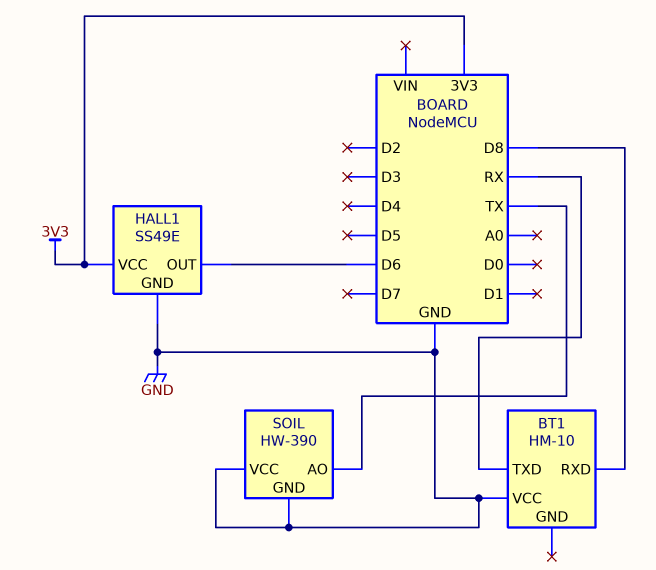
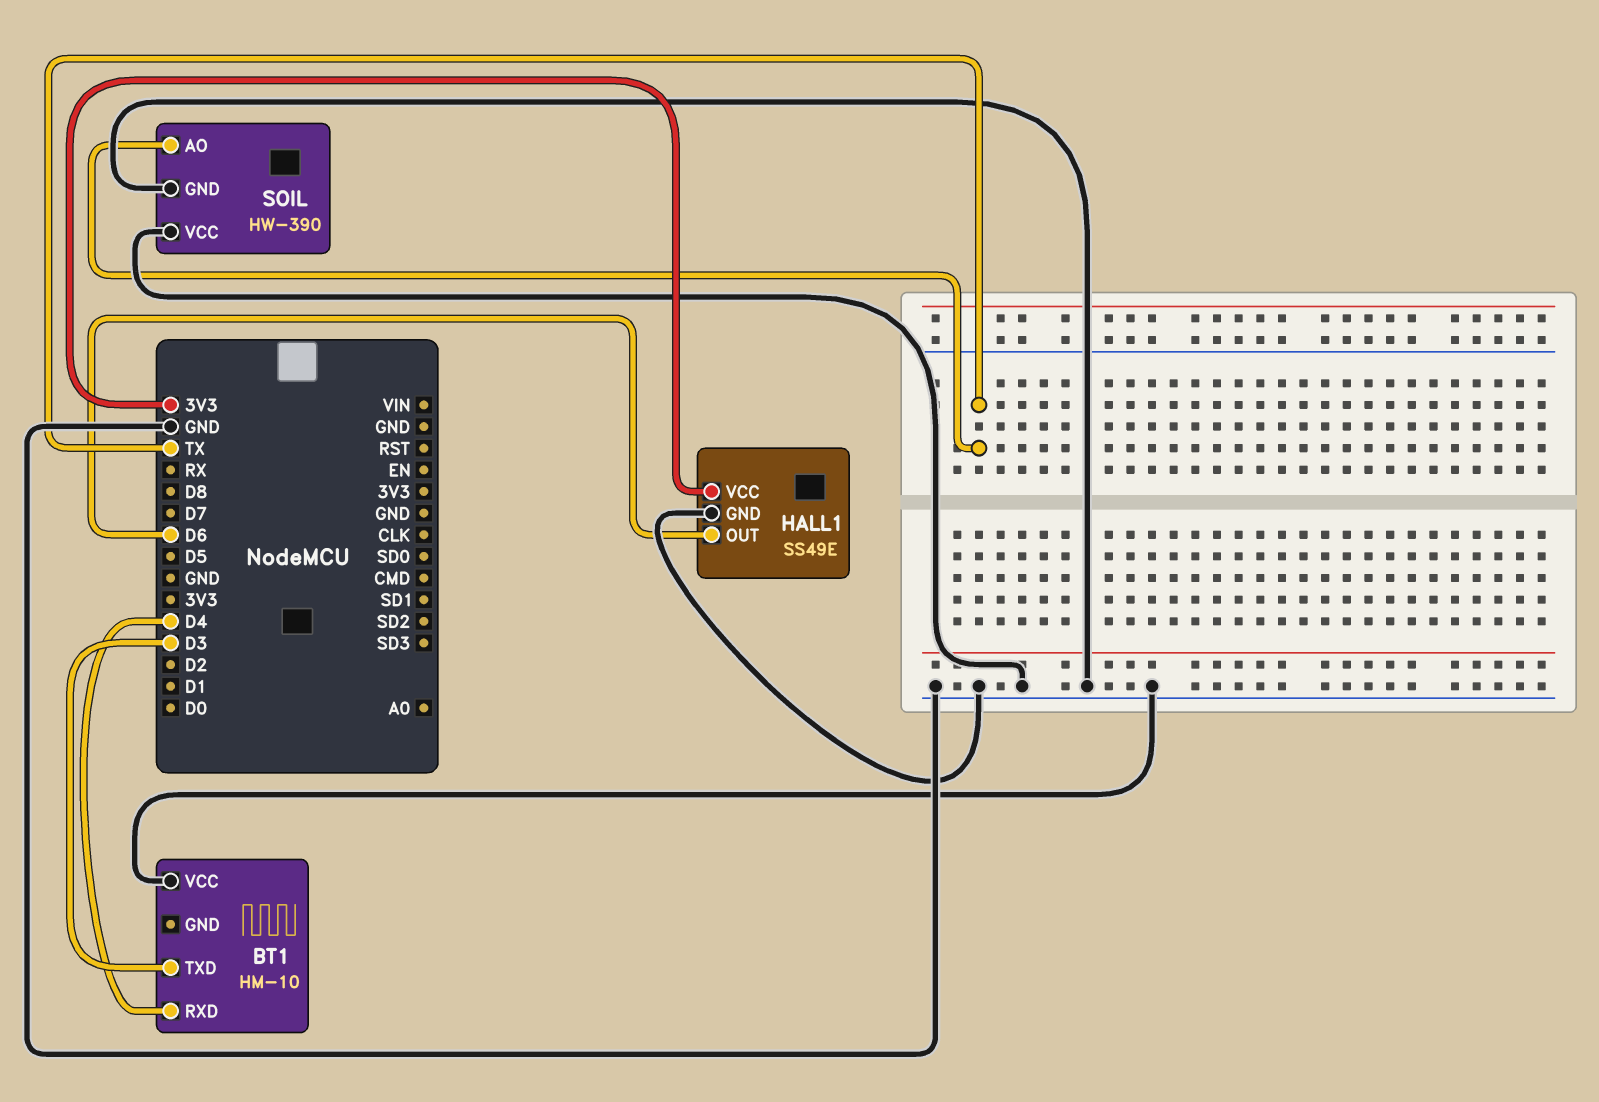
BT1 pin RXD: D8 -> D4
BT1 pin TXD: RX -> D3

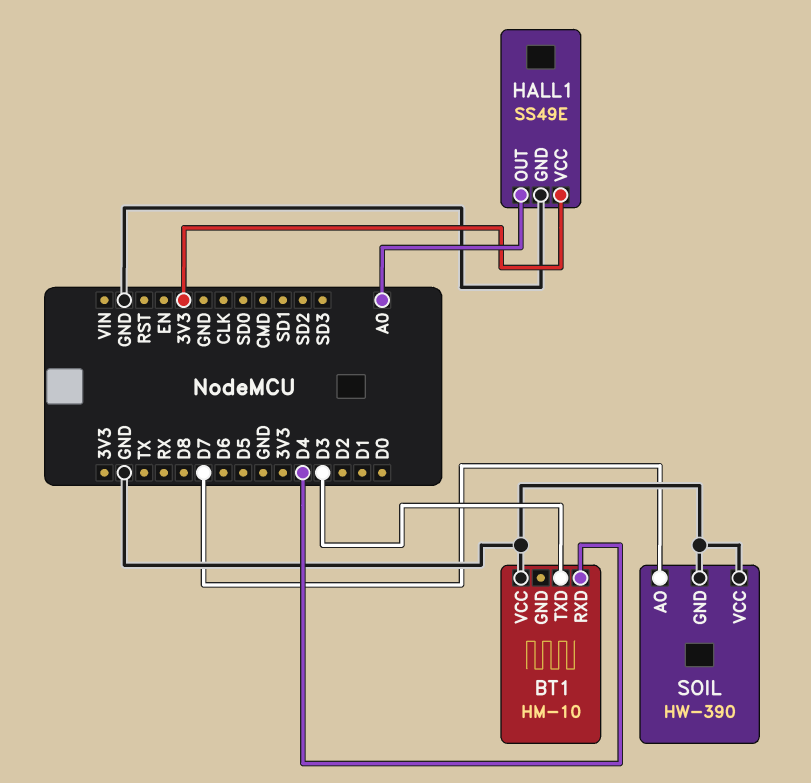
HALL1 pin OUT: D6 -> A0
SOIL pin AO: TX -> D7

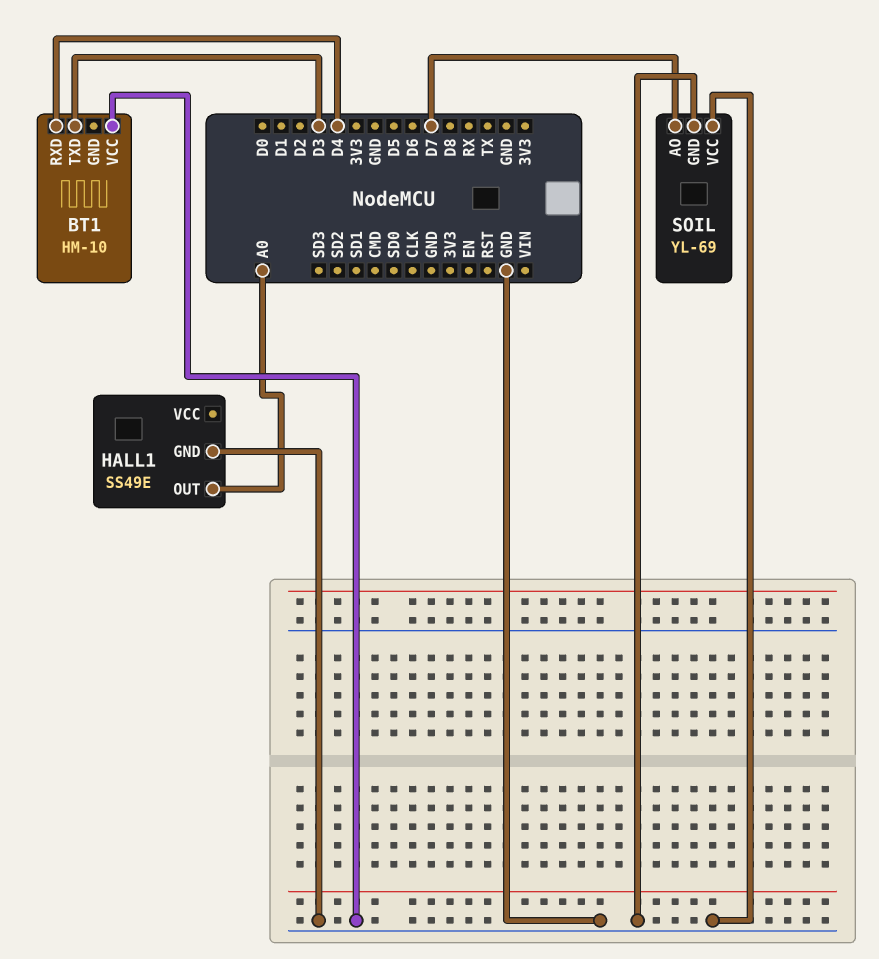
HALL1 pin VCC: 3V3 -> none
SOIL: HW-390 -> YL-69

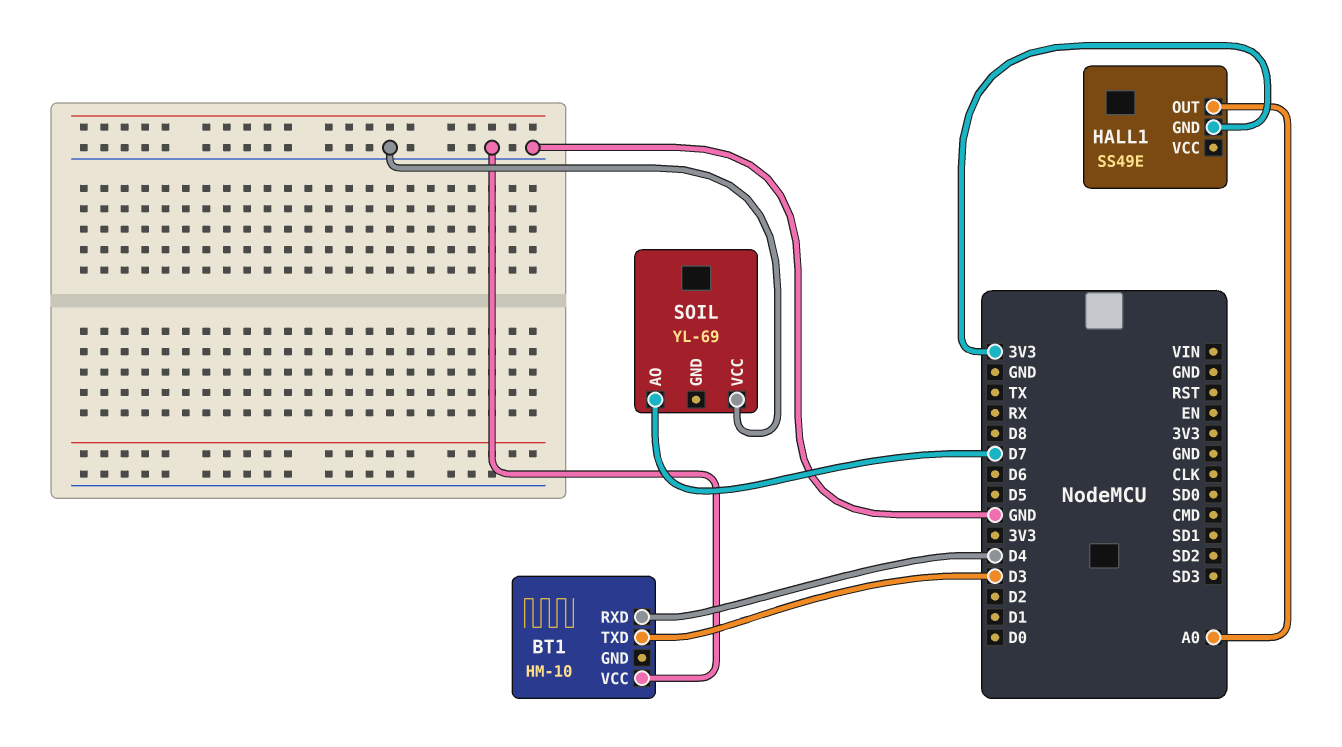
HALL1 pin GND: GND -> 3V3
SOIL pin GND: GND -> none

